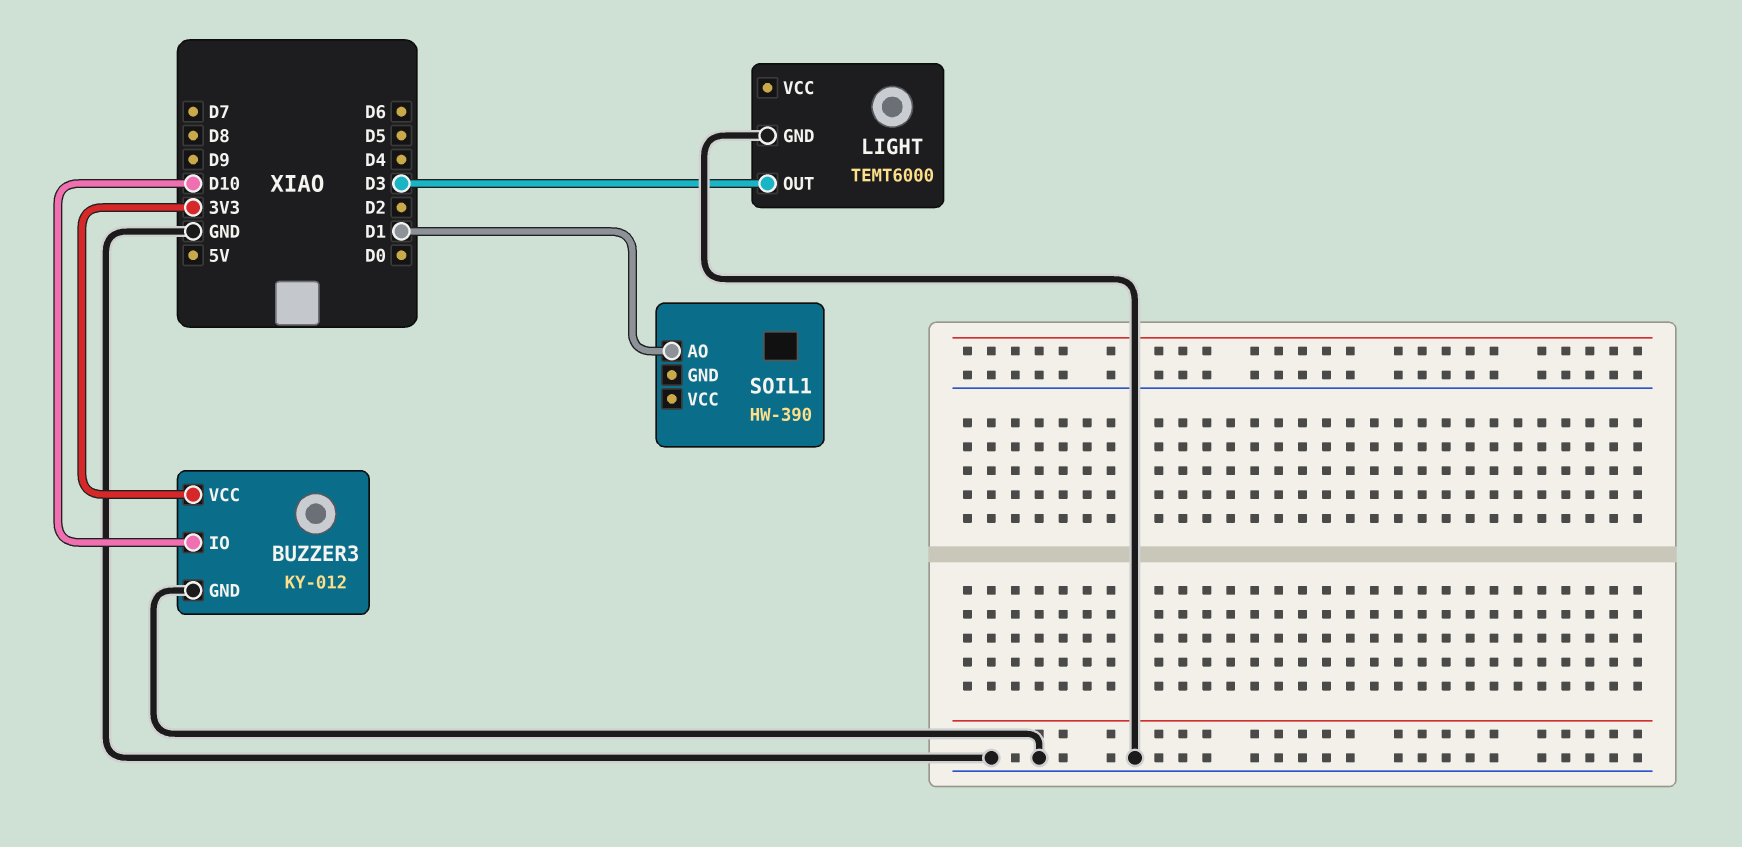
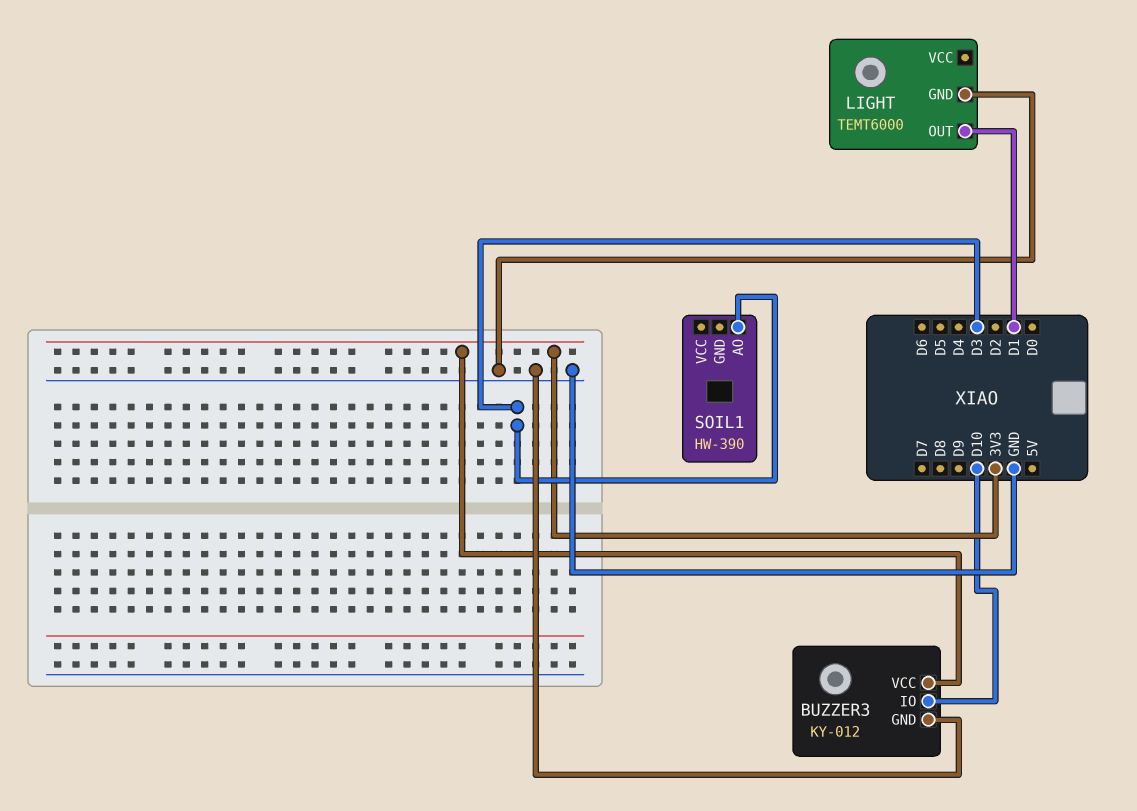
LIGHT pin OUT: D3 -> D1
SOIL1 pin AO: D1 -> D3

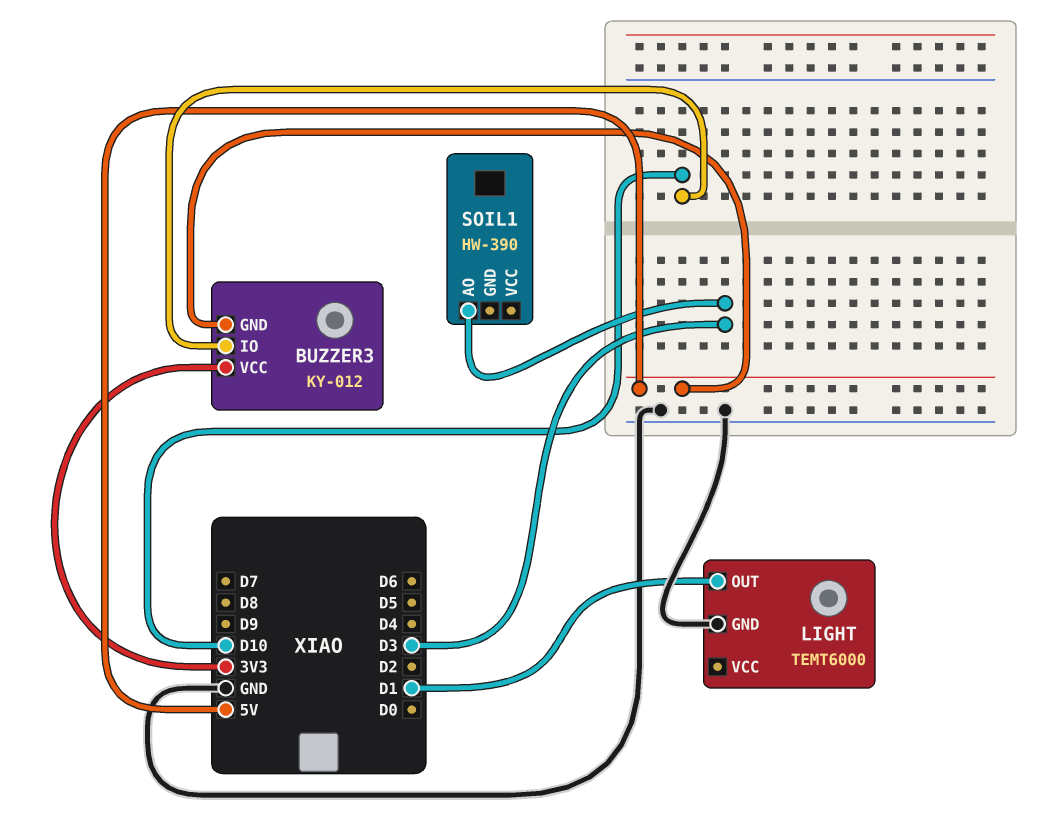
BUZZER3 pin GND: GND -> 5V

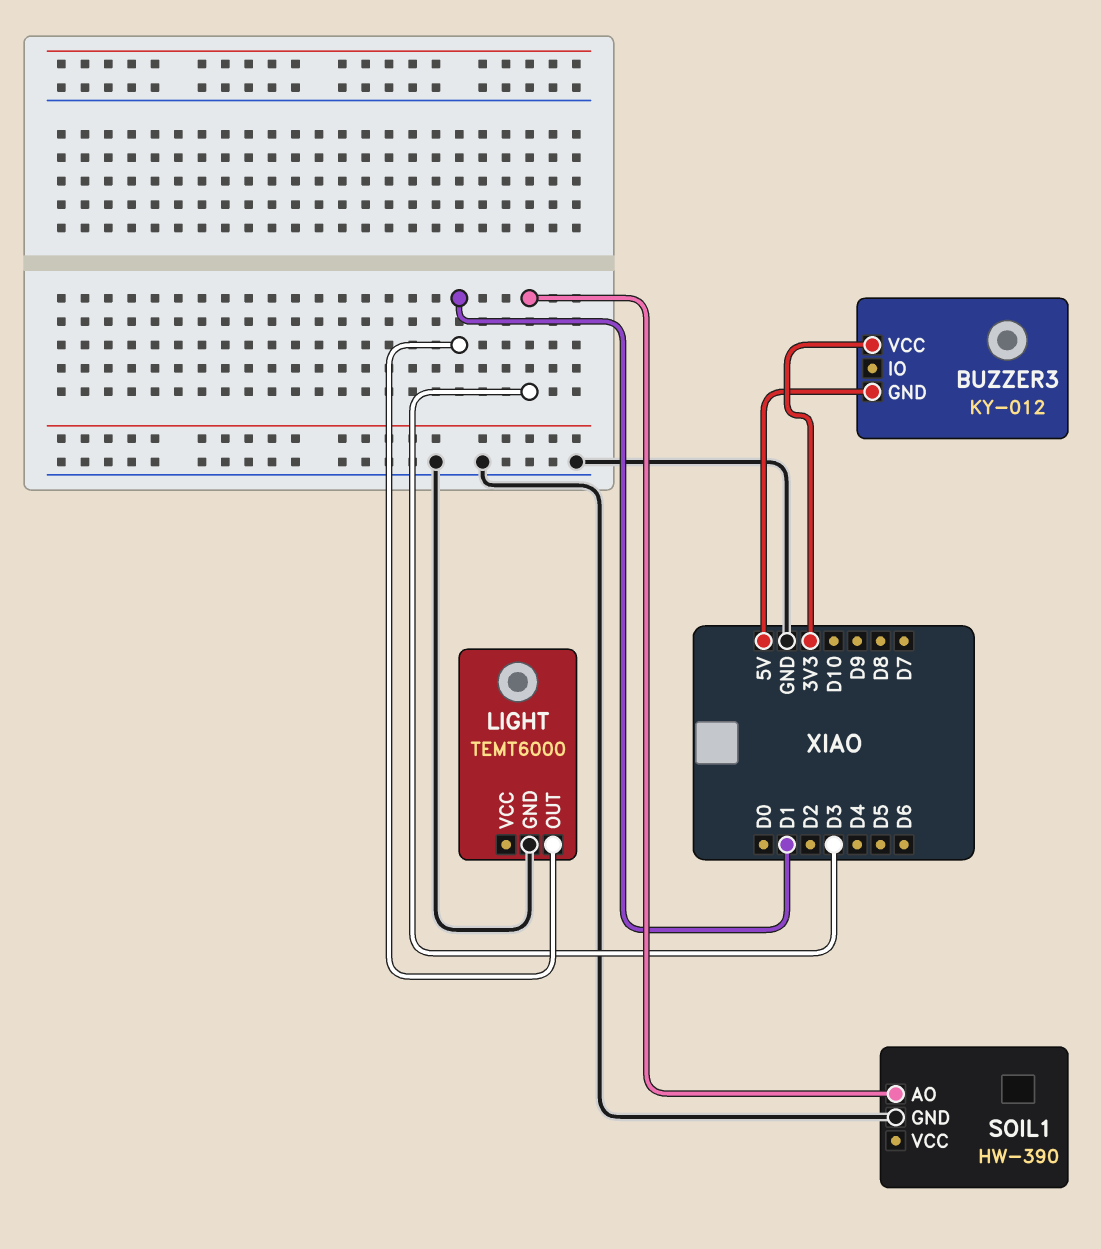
BUZZER3 pin IO: D10 -> none
SOIL1 pin GND: none -> GND

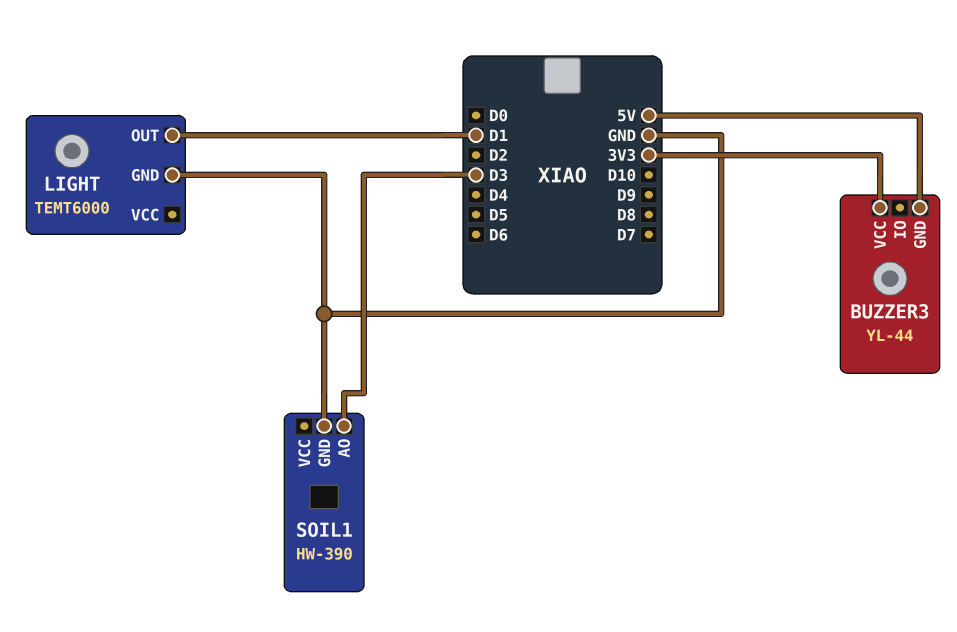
BUZZER3: KY-012 -> YL-44

